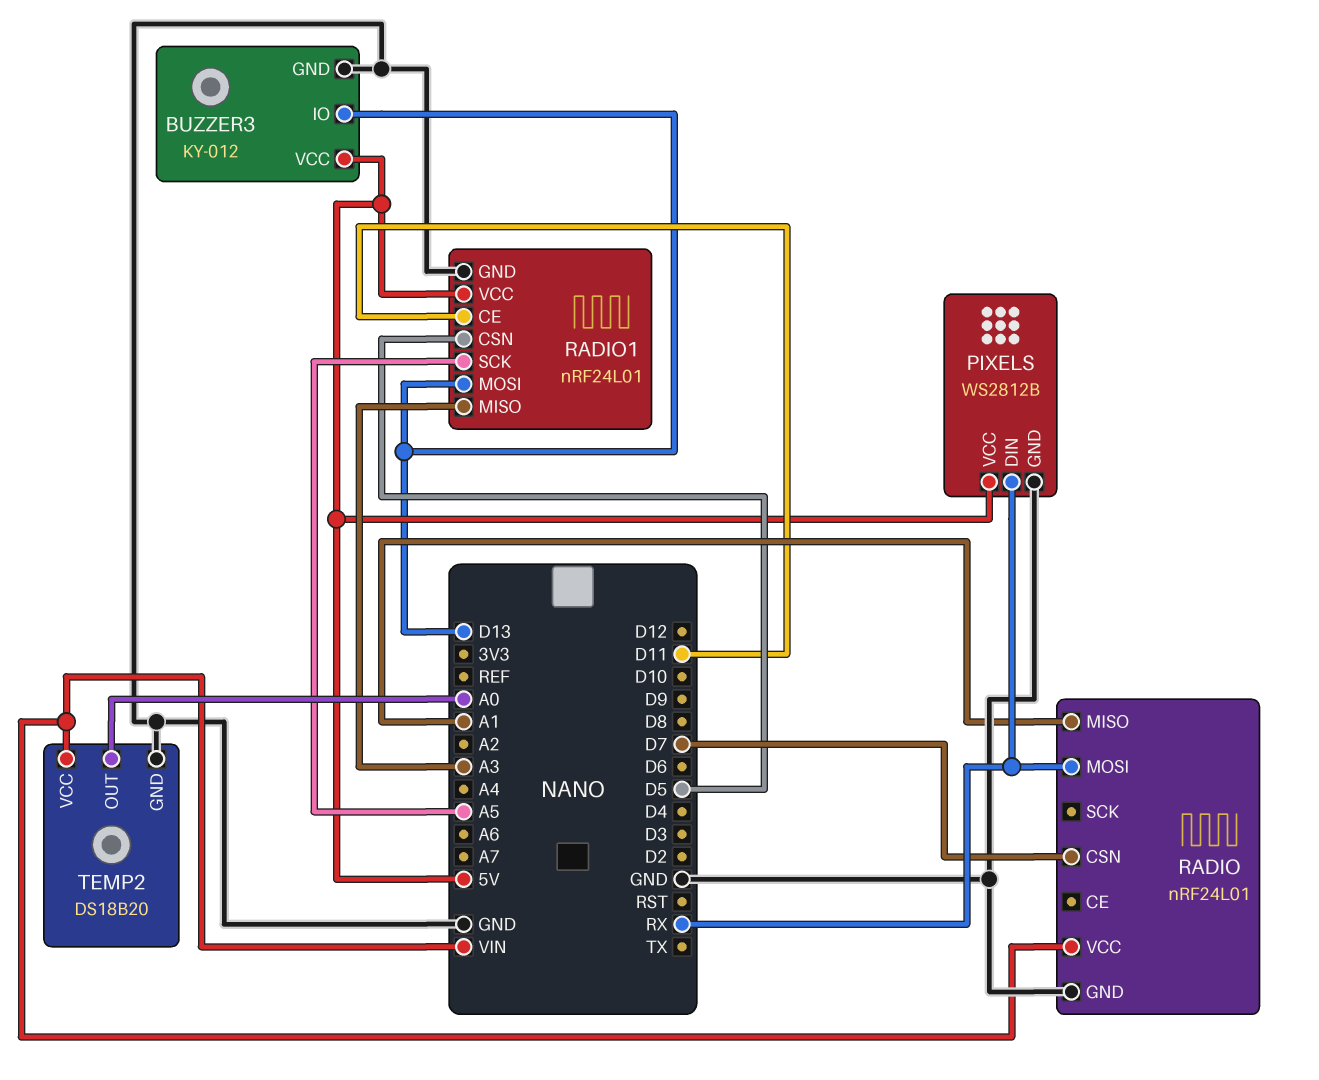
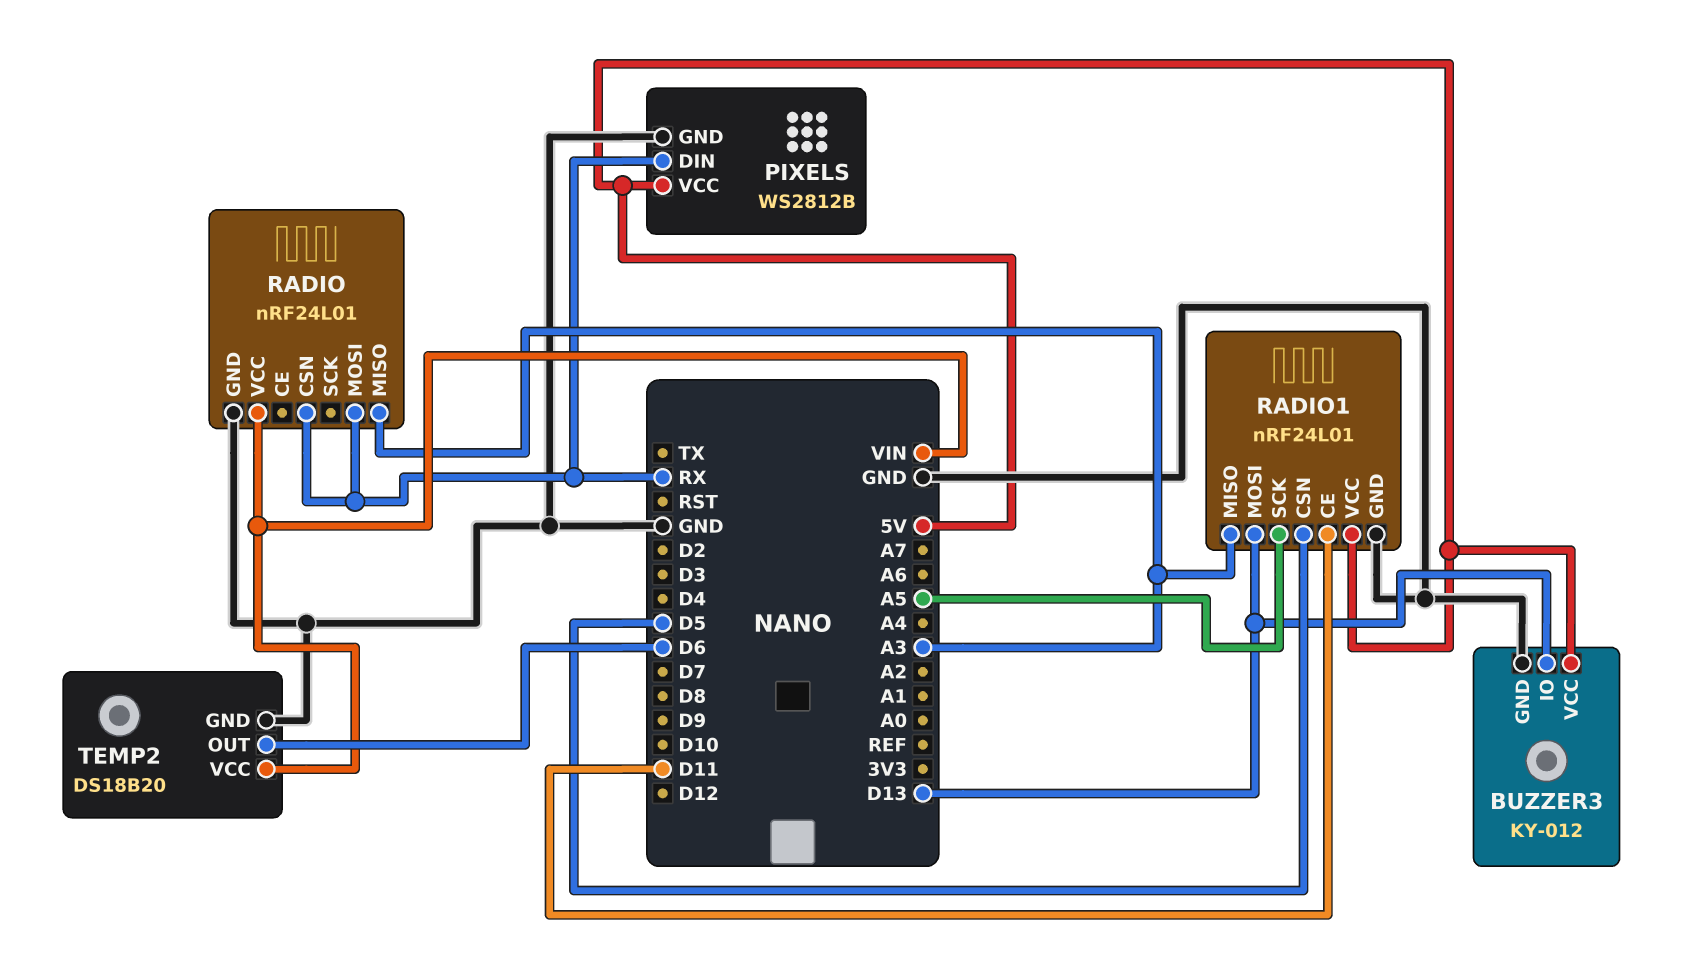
RADIO pin CSN: D7 -> RX
RADIO pin MISO: A1 -> A3
TEMP2 pin OUT: A0 -> D6

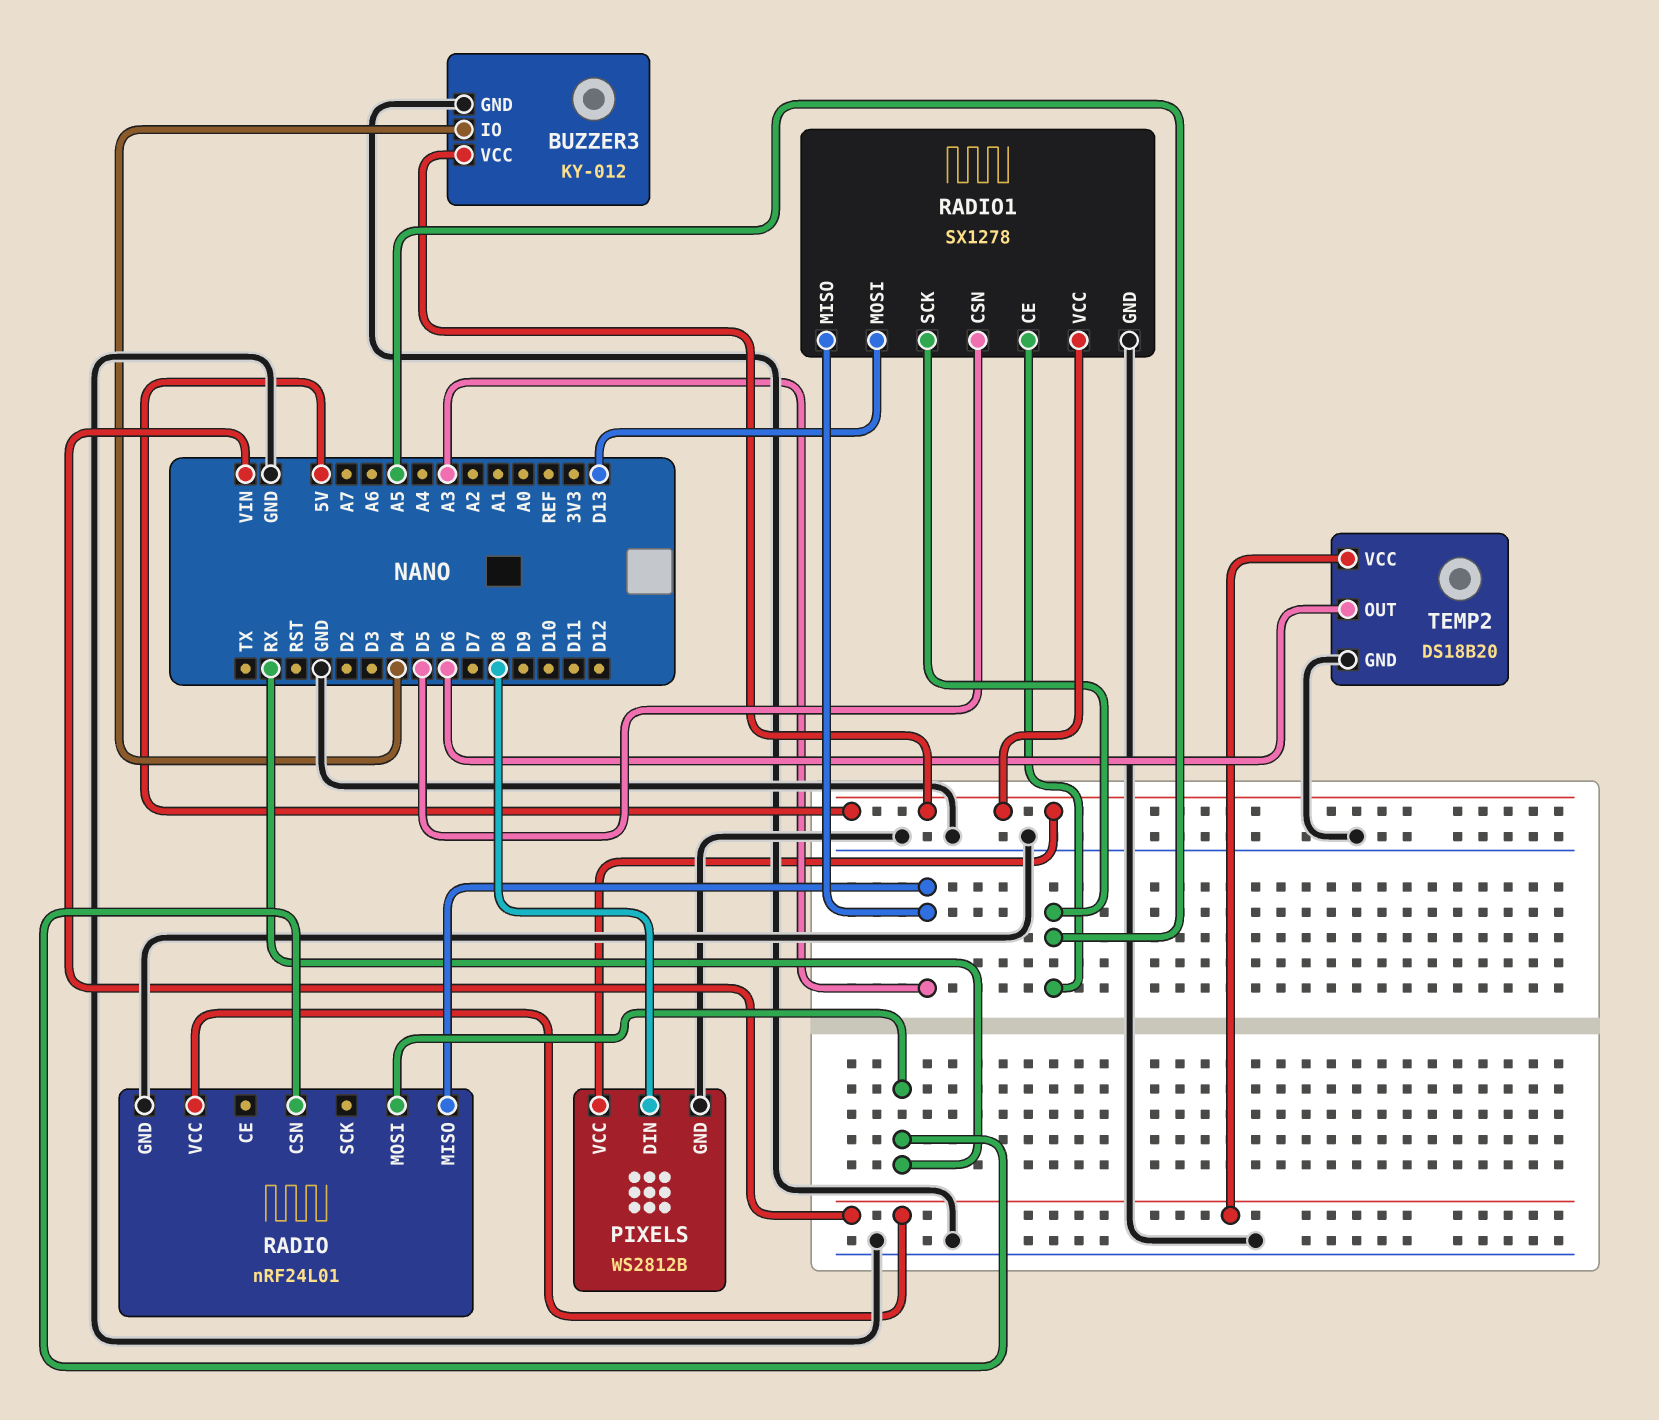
BUZZER3 pin IO: D13 -> D4
PIXELS pin DIN: RX -> D8
RADIO1: nRF24L01 -> SX1278
RADIO1 pin CE: D11 -> A5

